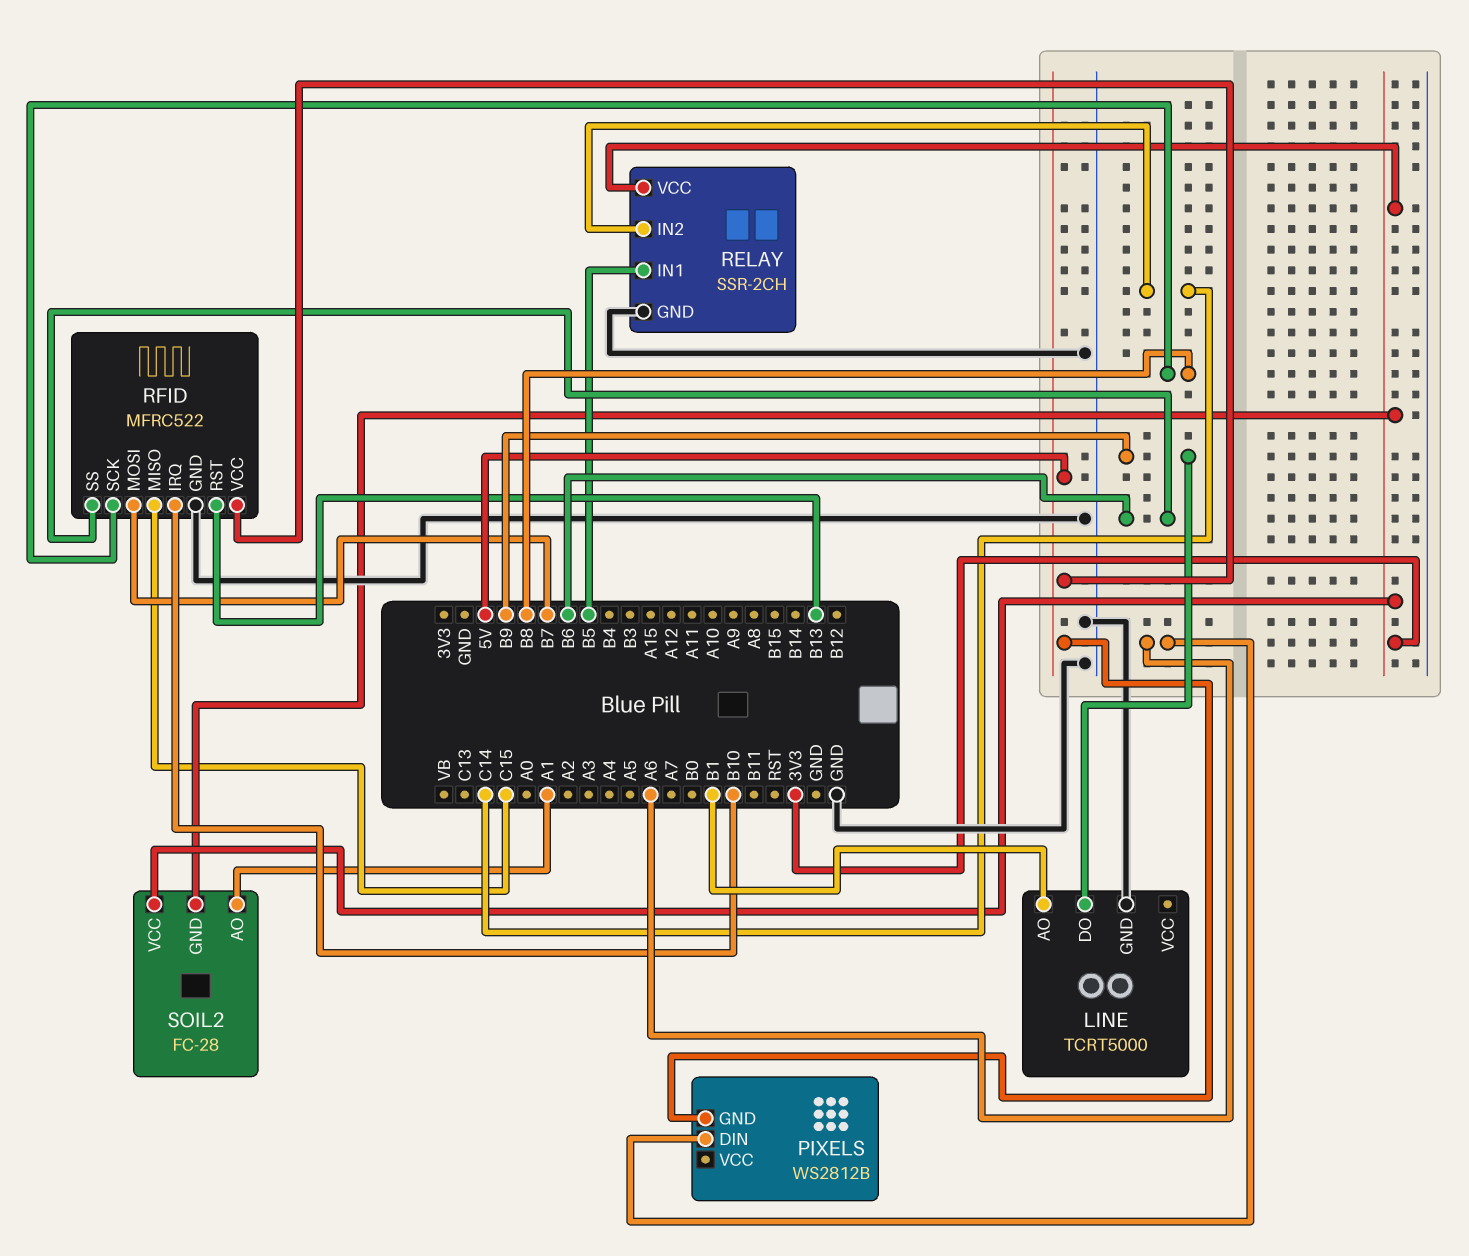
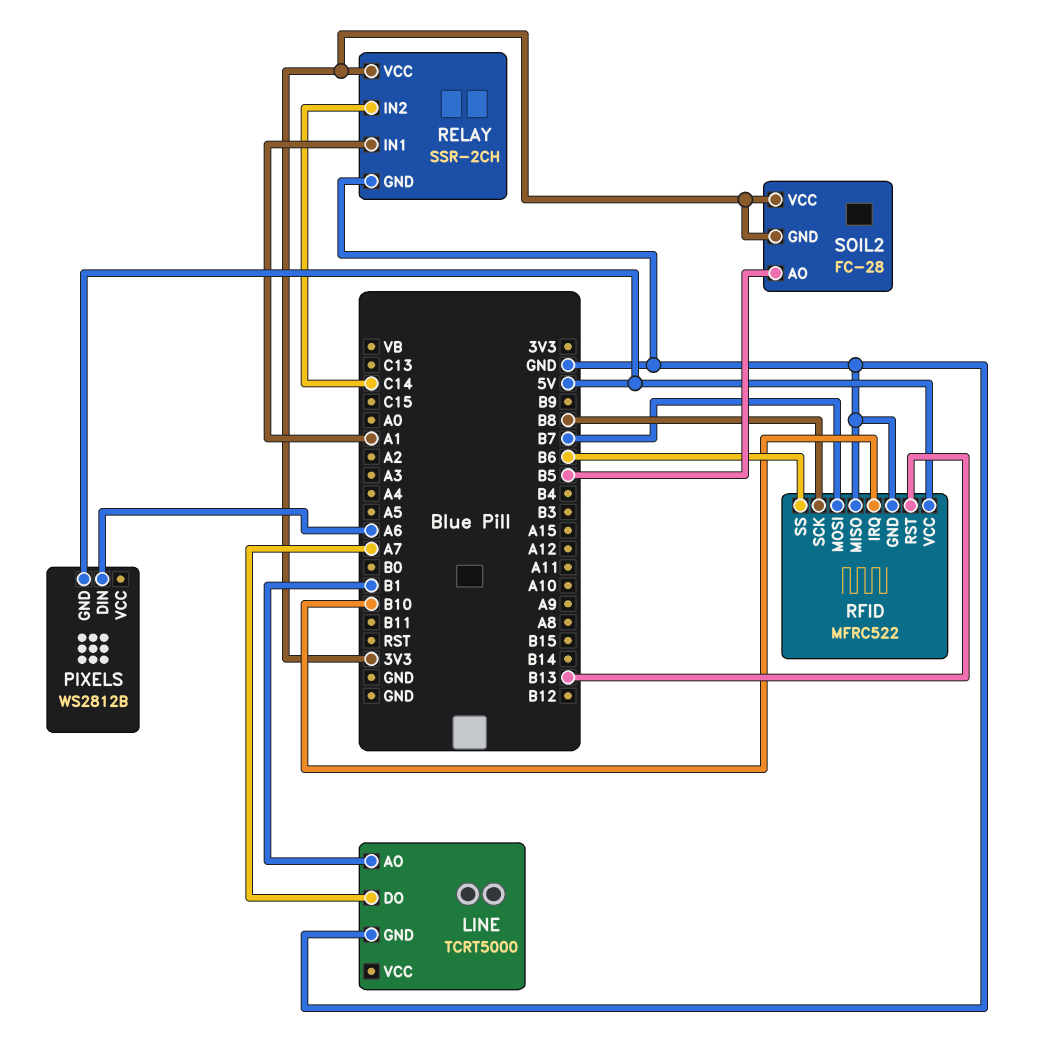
LINE pin DO: B9 -> A7
RELAY pin IN1: B5 -> A1
RFID pin MISO: C15 -> GND
SOIL2 pin AO: A1 -> B5

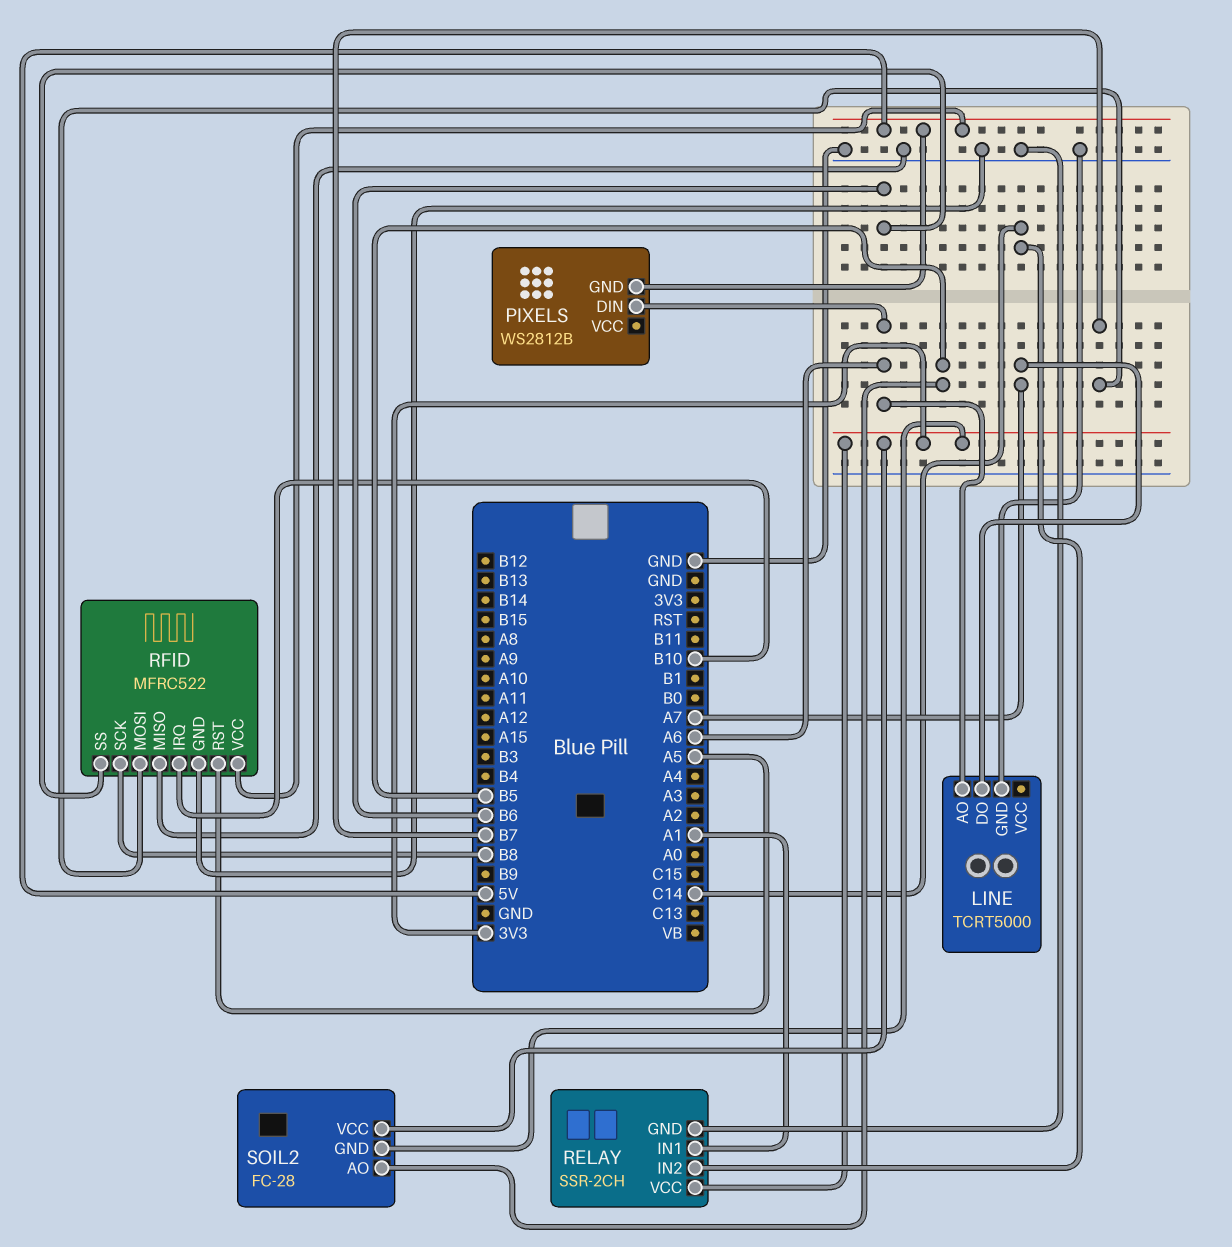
LINE pin AO: B1 -> A6
RFID pin RST: B13 -> A5

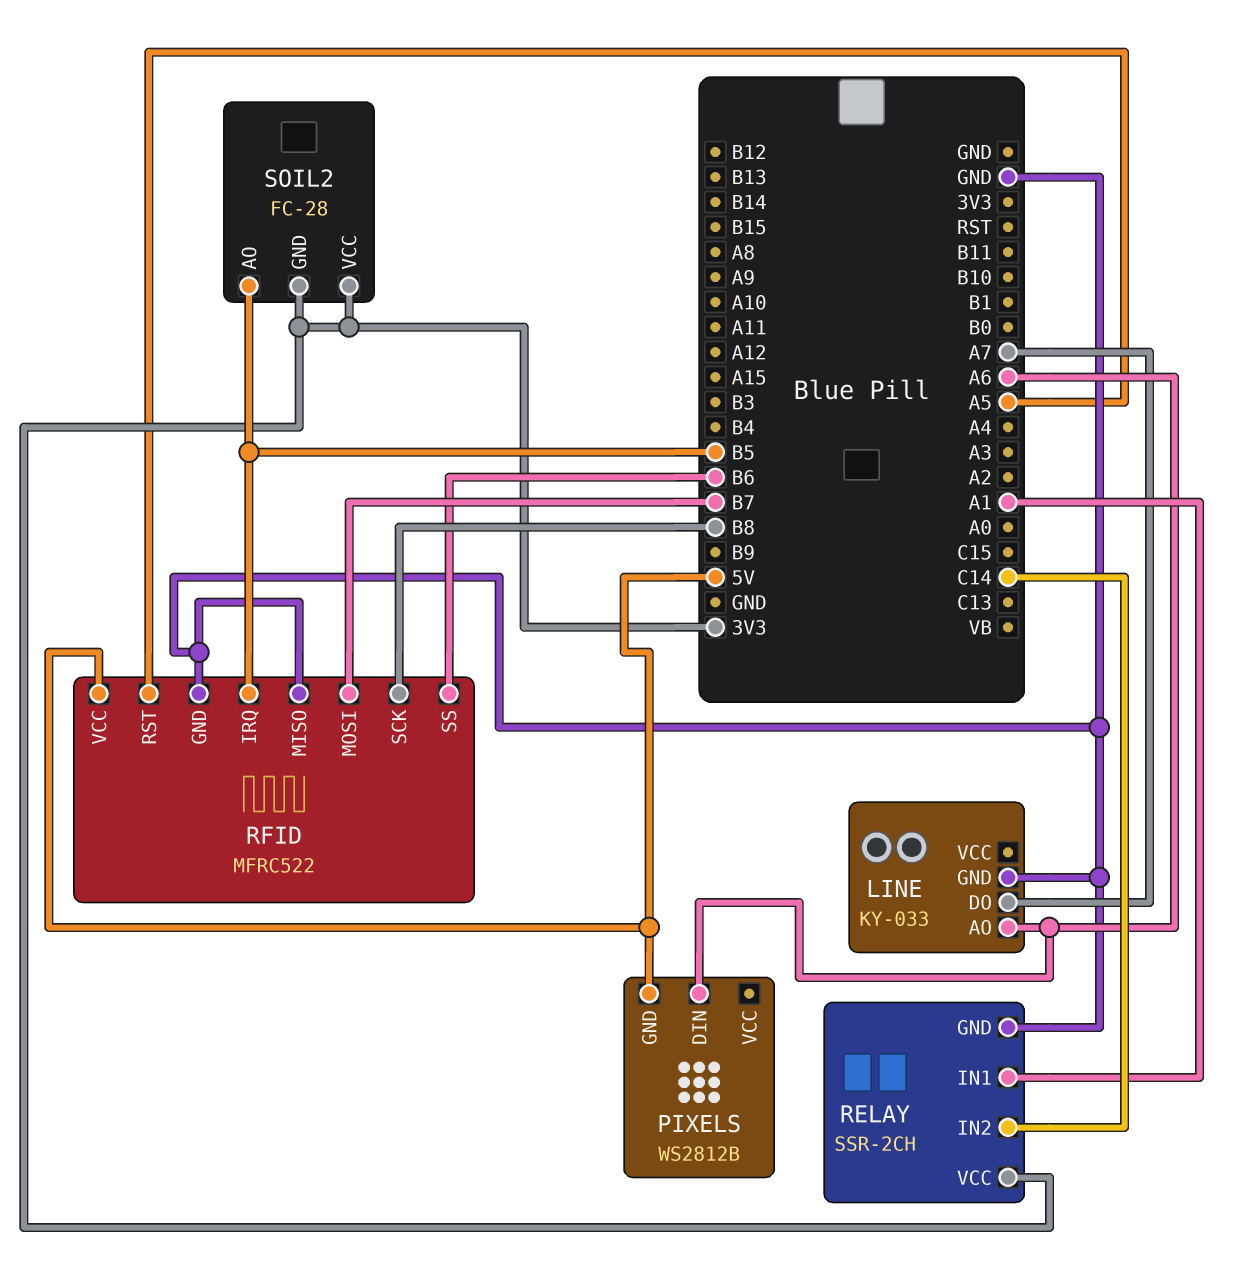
LINE: TCRT5000 -> KY-033
RFID pin IRQ: B10 -> B5

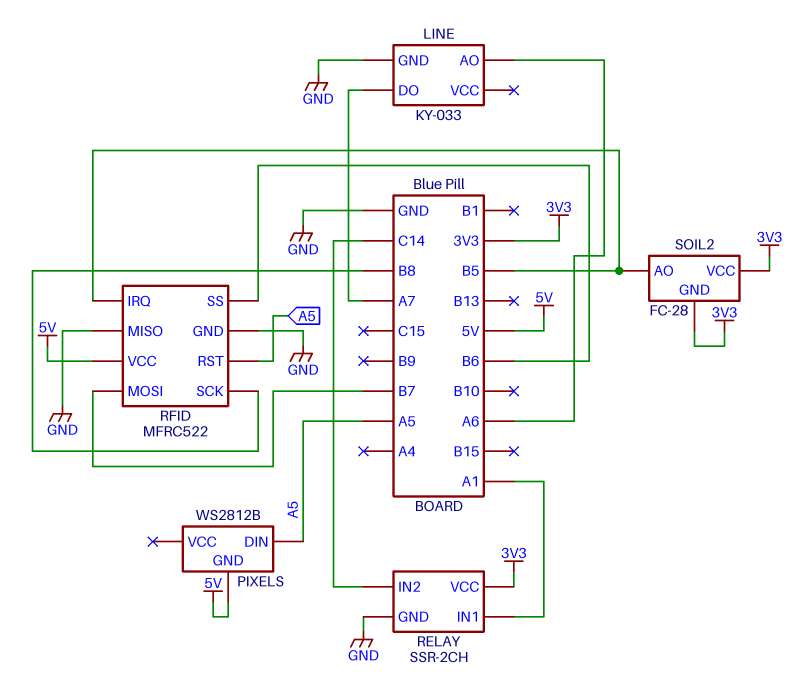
PIXELS pin DIN: A6 -> A5

